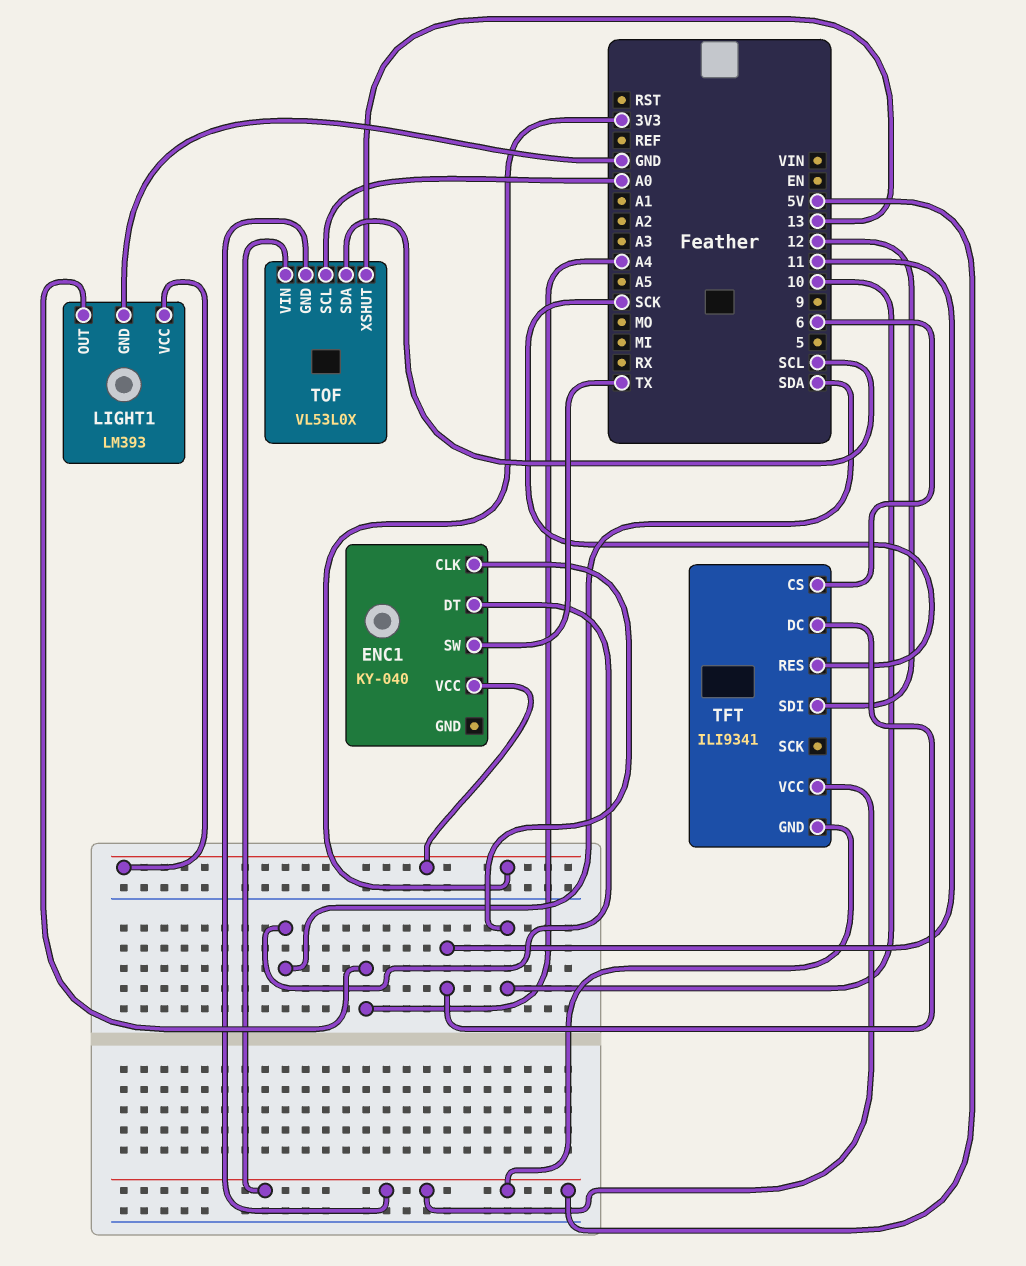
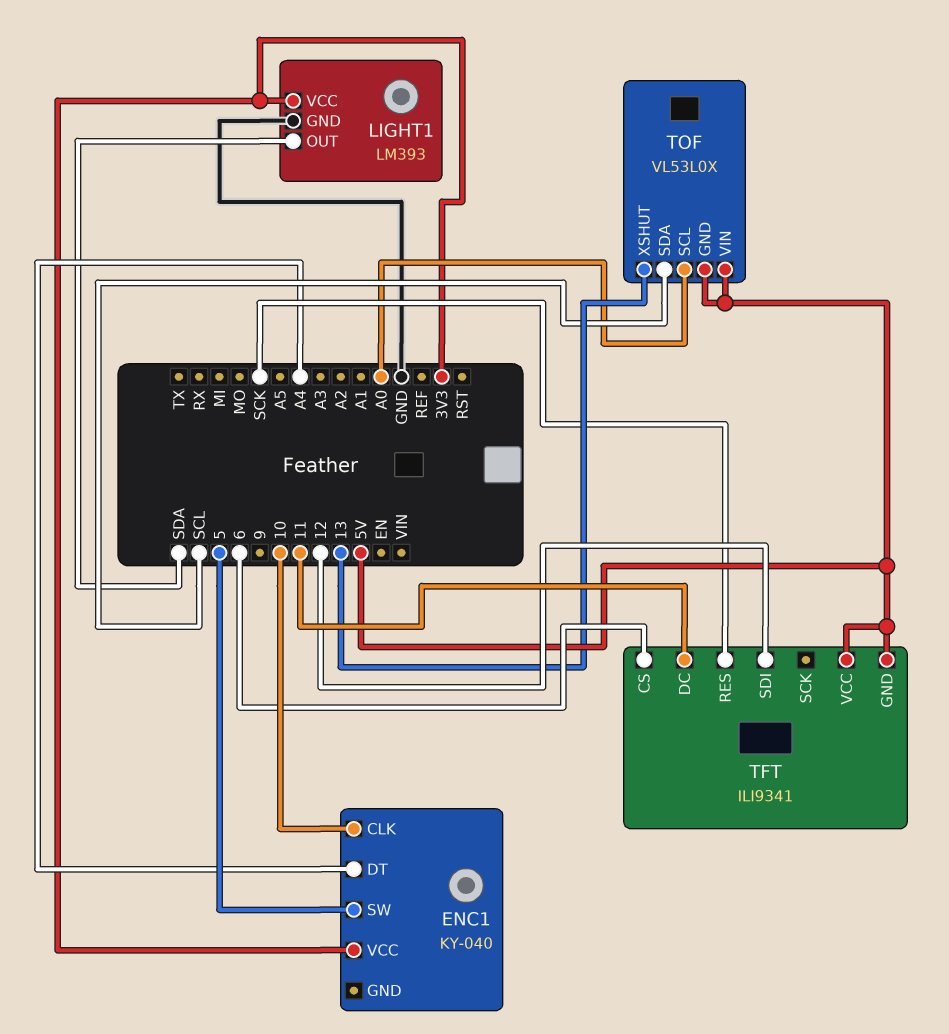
ENC1 pin DT: SDA -> A4
ENC1 pin SW: TX -> 5
LIGHT1 pin OUT: A4 -> SDA

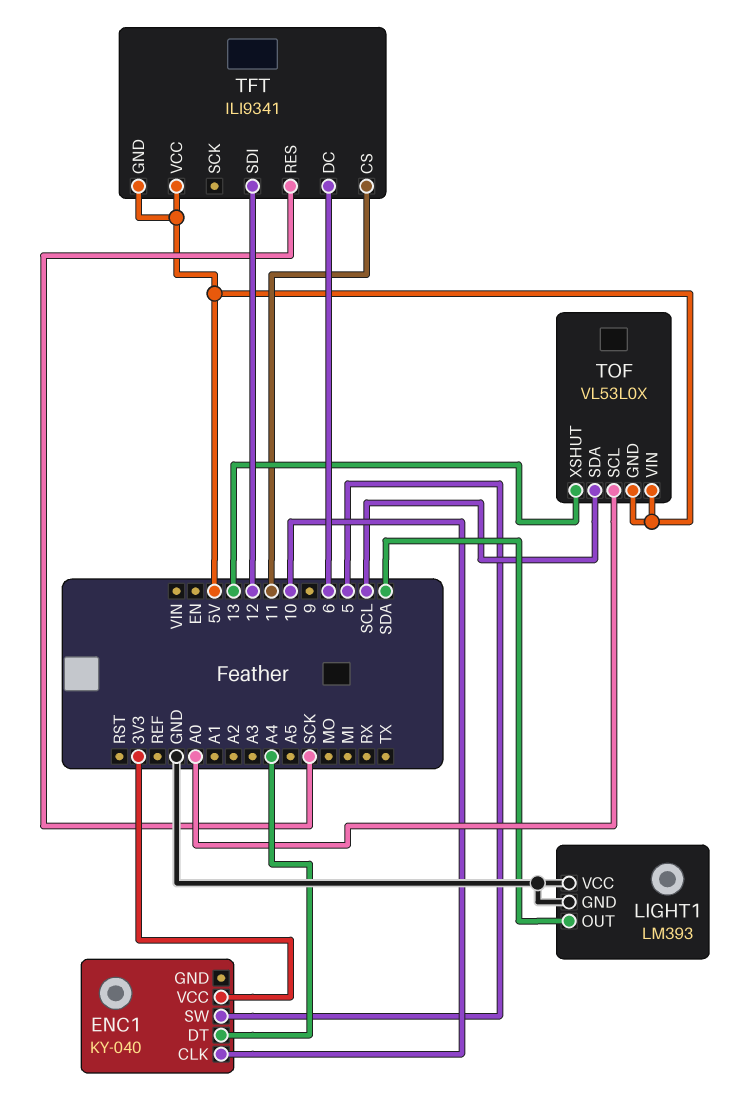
LIGHT1 pin VCC: 3V3 -> GND
TFT pin CS: 6 -> 11
TFT pin DC: 11 -> 6

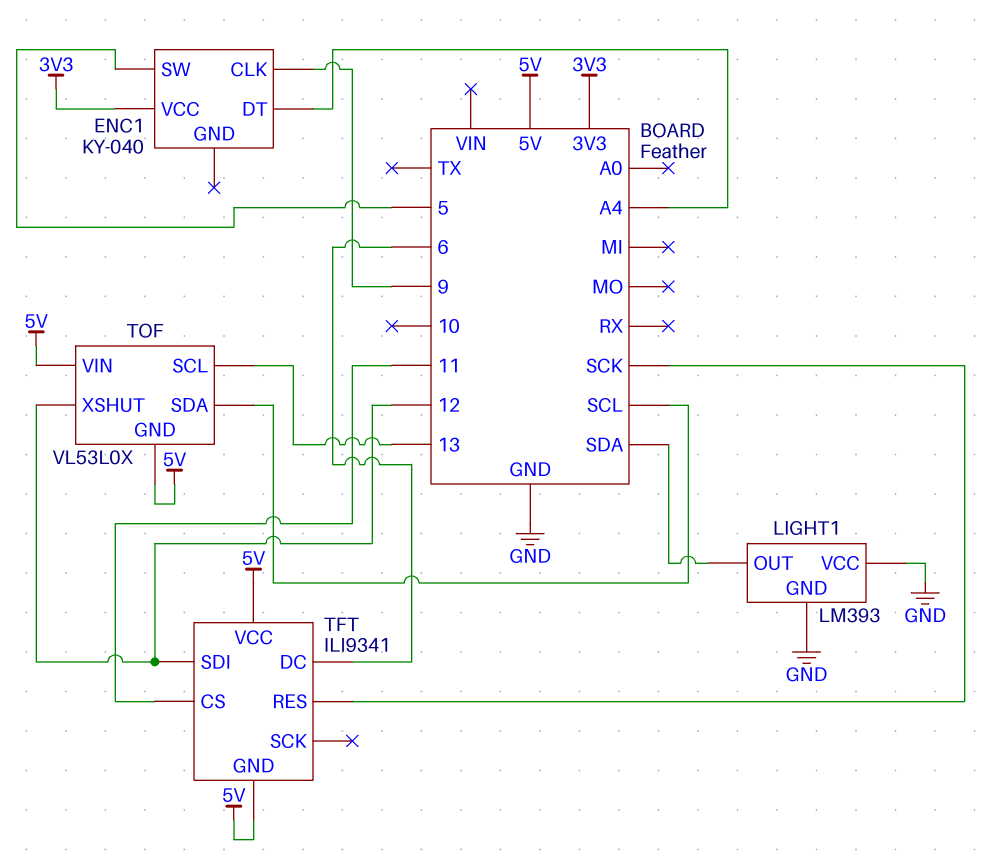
ENC1 pin CLK: 10 -> 9
TOF pin SCL: A0 -> 13
TOF pin XSHUT: 13 -> 12

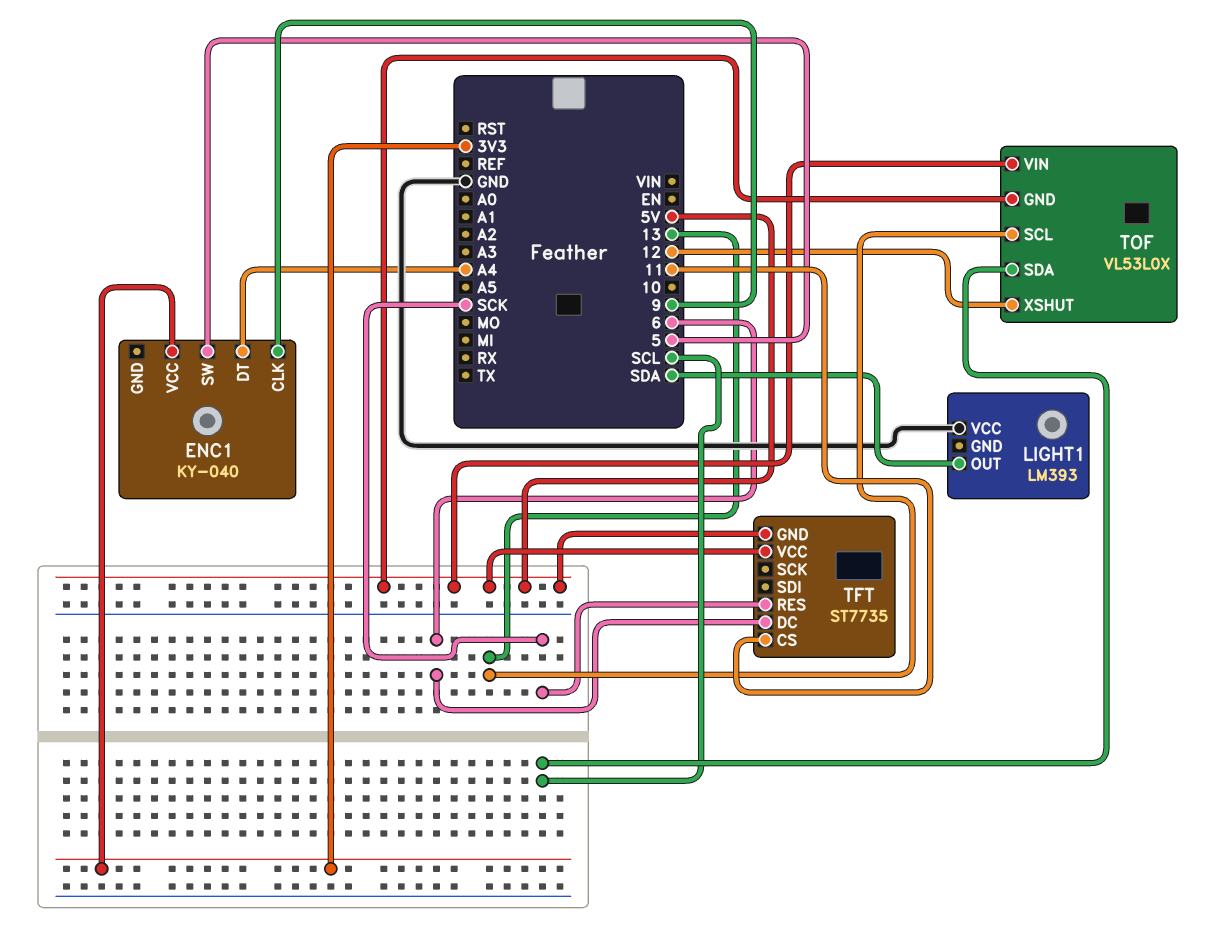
LIGHT1 pin GND: GND -> none
TFT: ILI9341 -> ST7735
TFT pin SDI: 12 -> none

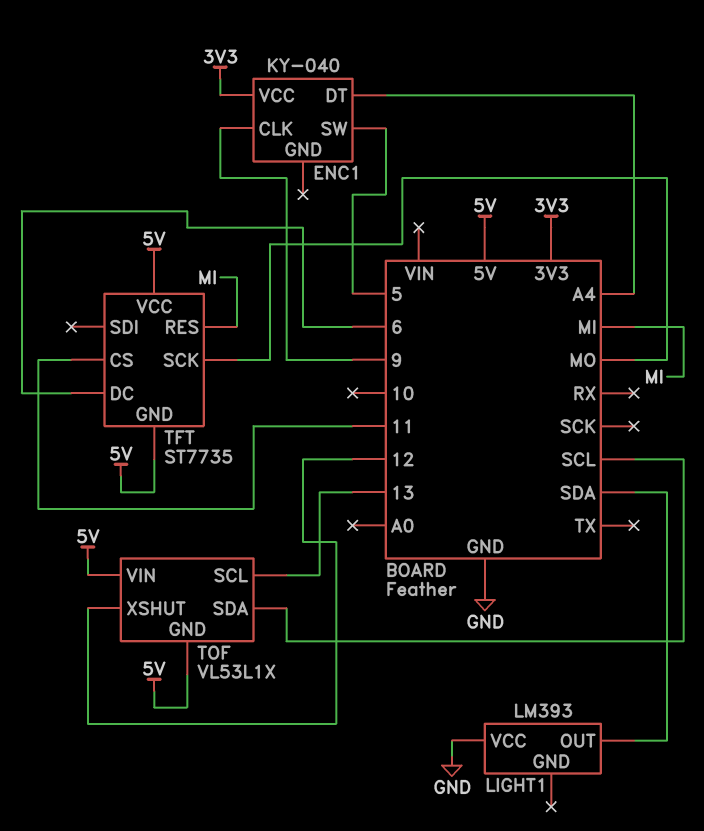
TFT pin RES: SCK -> MI
TFT pin SCK: none -> MO
TOF: VL53L0X -> VL53L1X

